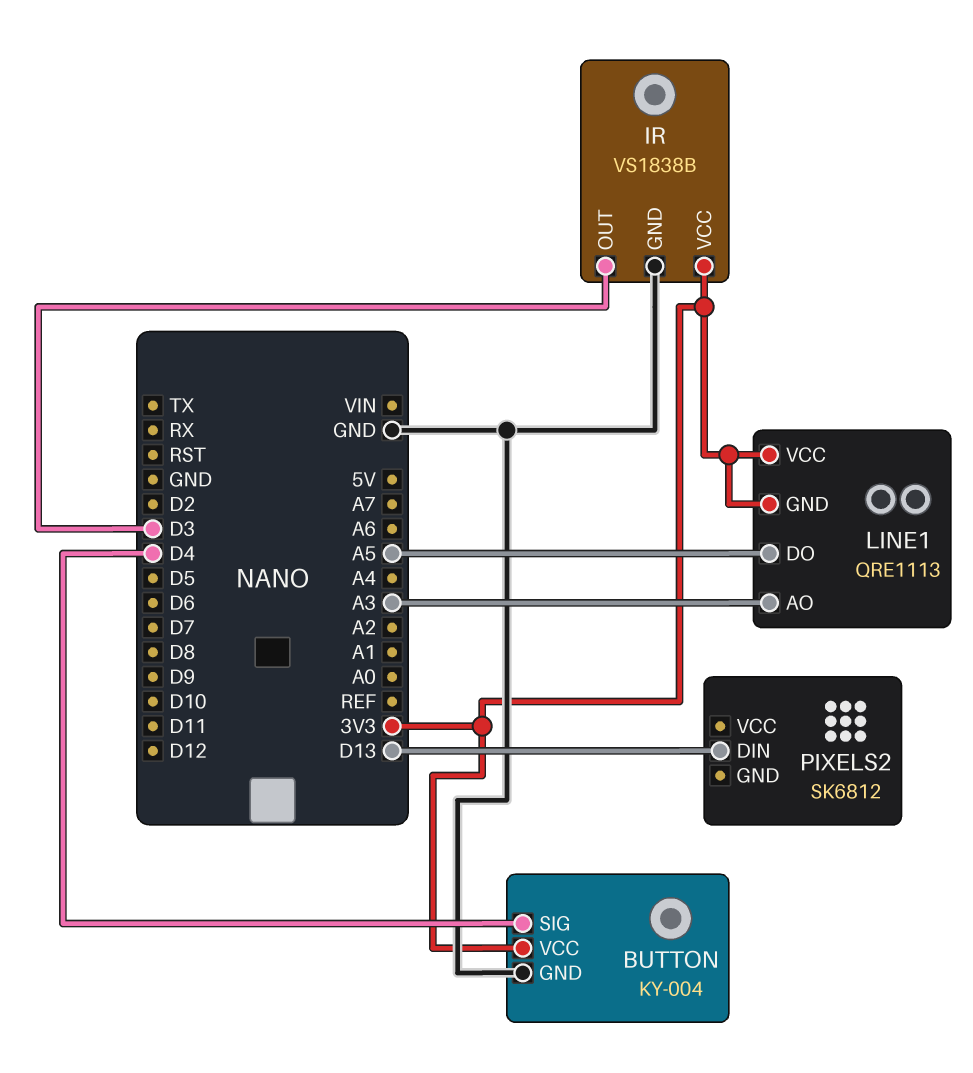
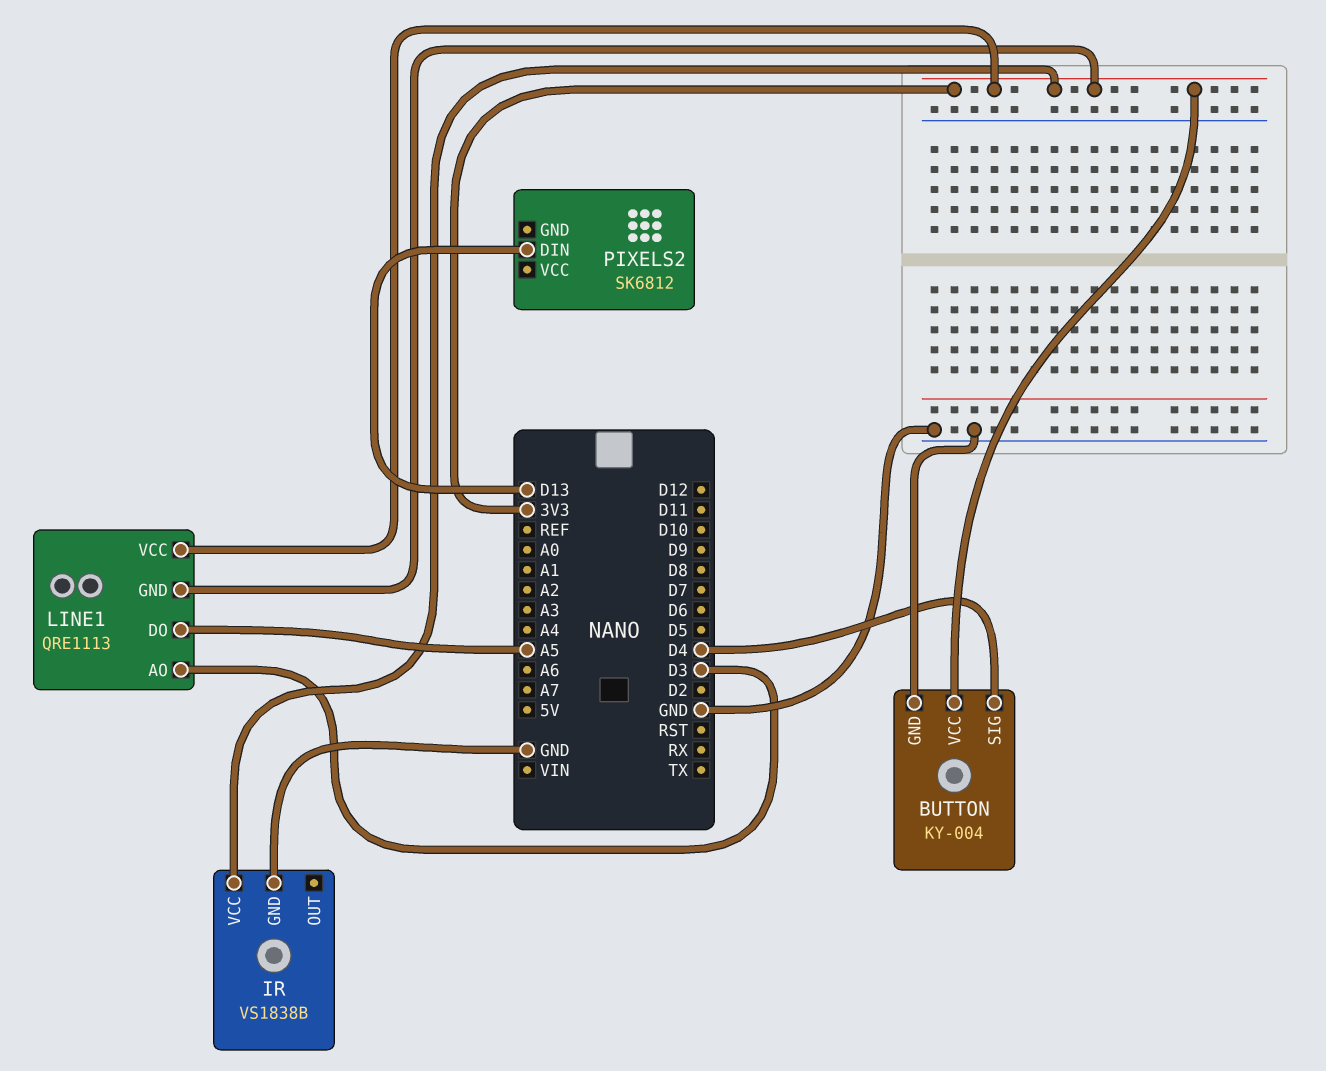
IR pin OUT: D3 -> none
LINE1 pin AO: A3 -> D3

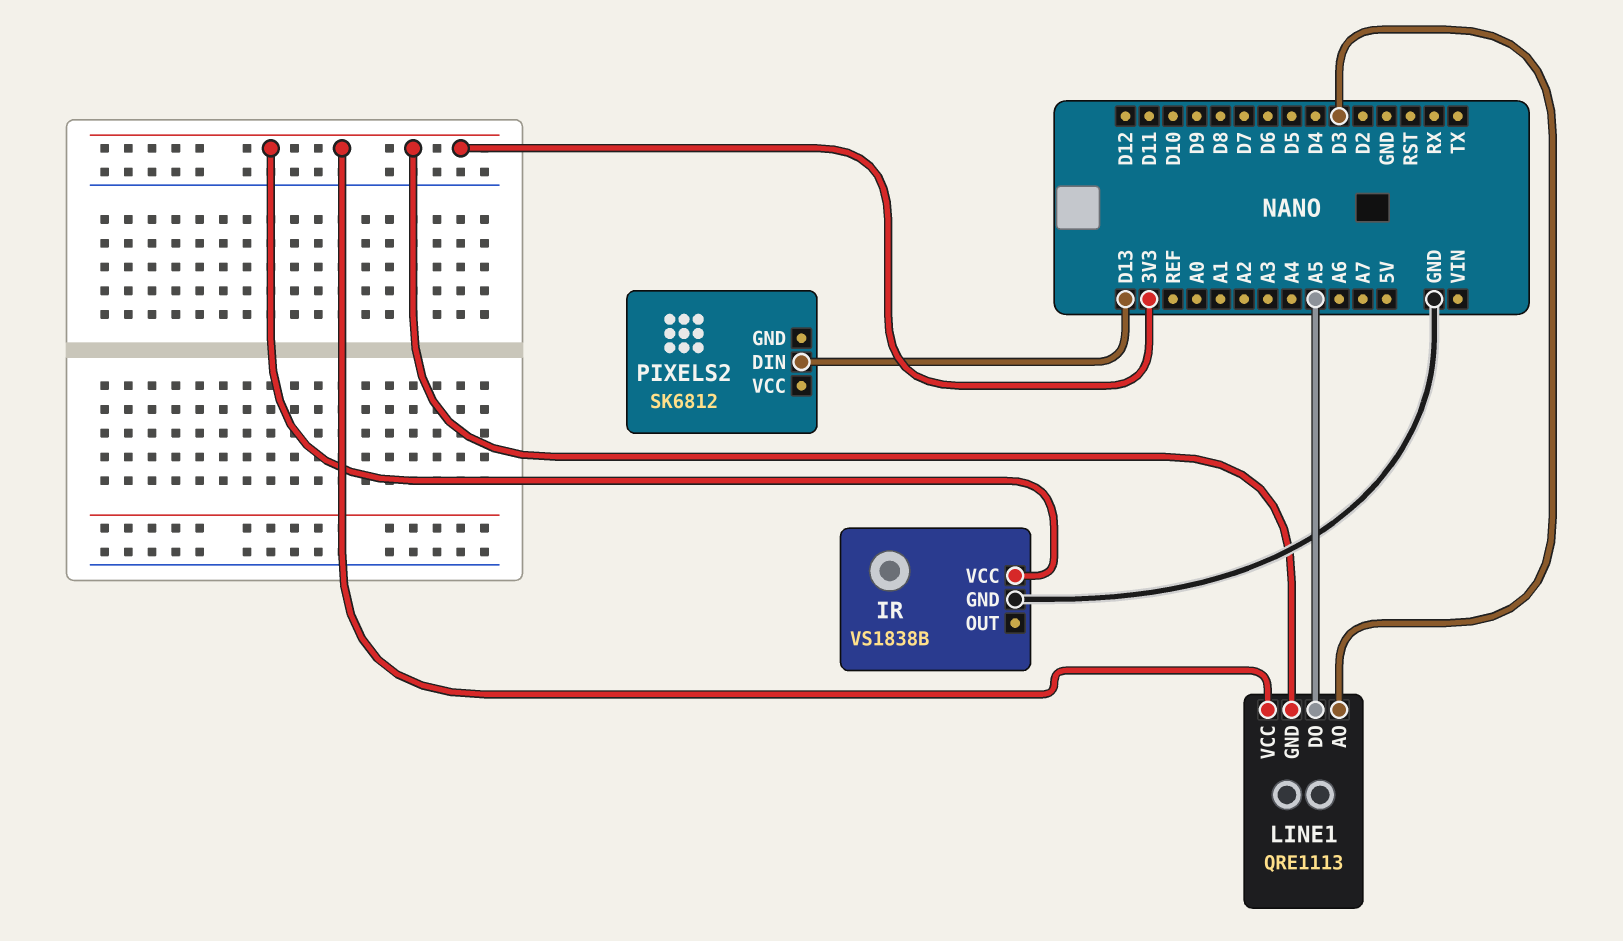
BUTTON: KY-004 -> none
BUTTON pin GND: GND -> none
BUTTON pin SIG: D4 -> none
BUTTON pin VCC: 3V3 -> none

